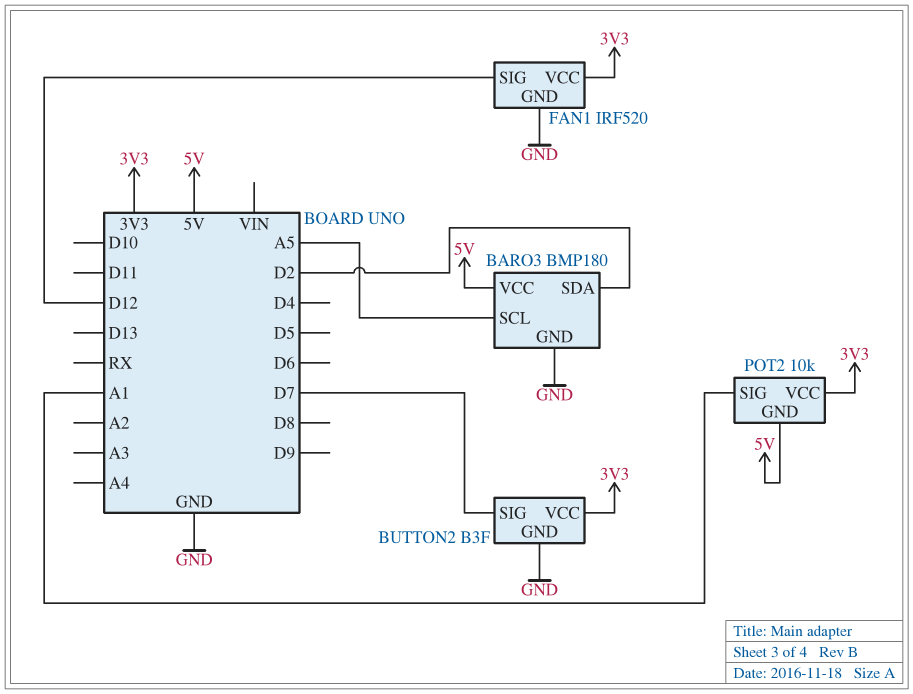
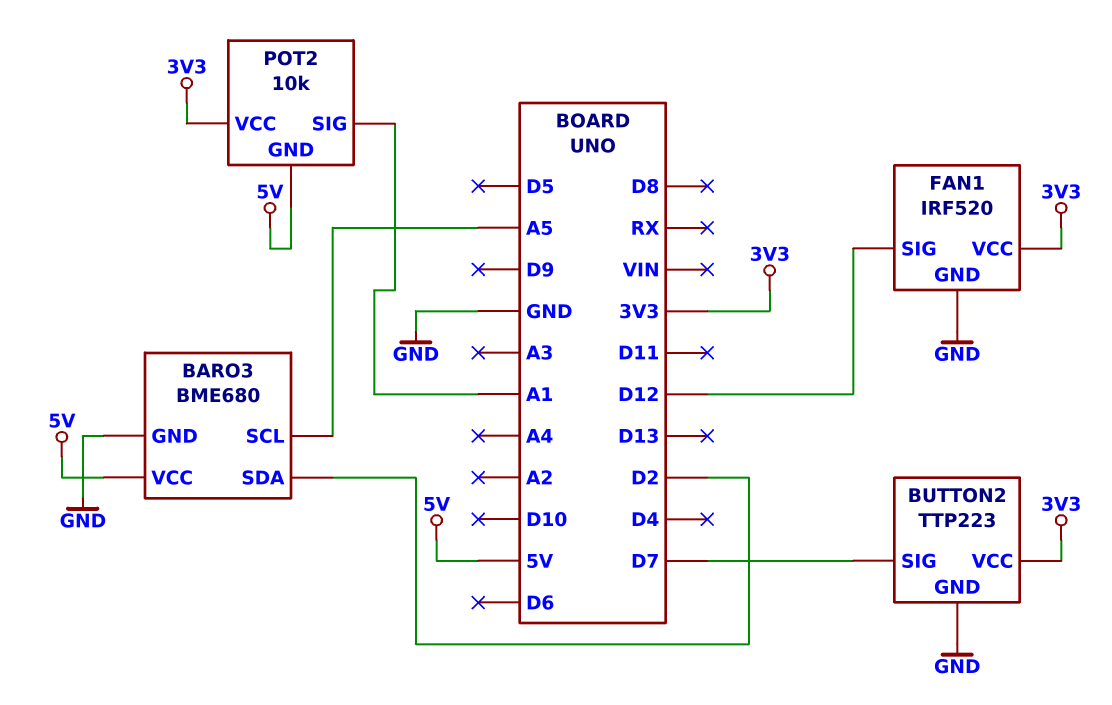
BARO3: BMP180 -> BME680
BUTTON2: B3F -> TTP223

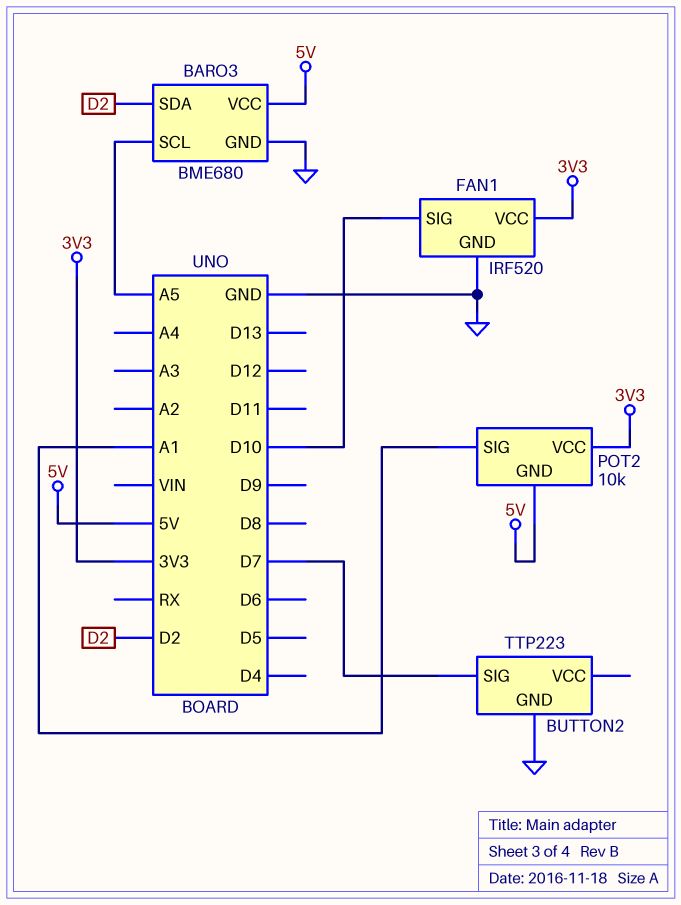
BUTTON2 pin VCC: 3V3 -> none
FAN1 pin SIG: D12 -> D10

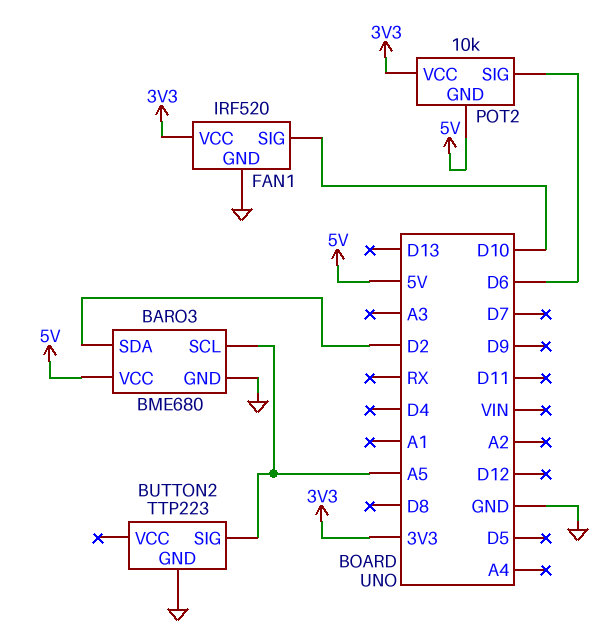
BUTTON2 pin SIG: D7 -> A5
POT2 pin SIG: A1 -> D6

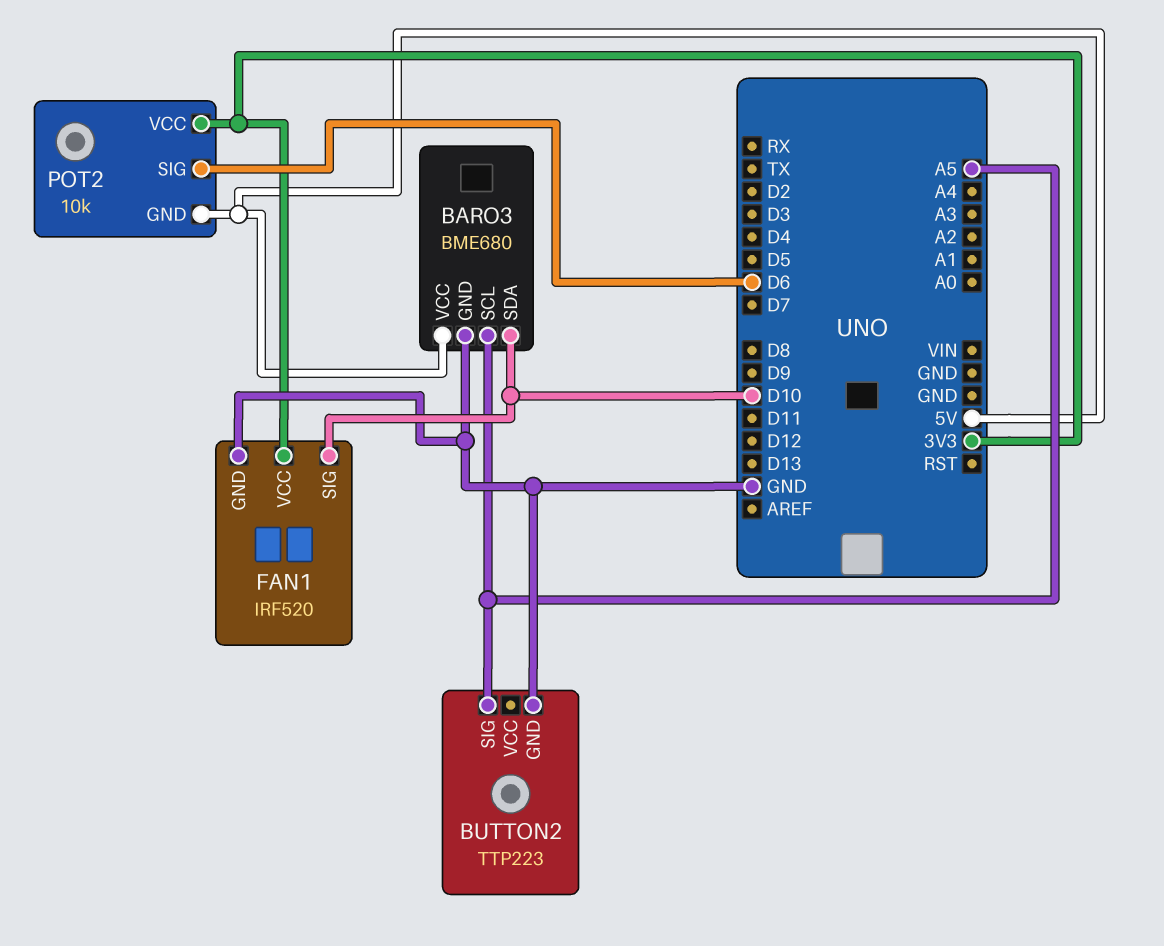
BARO3 pin SDA: D2 -> D10

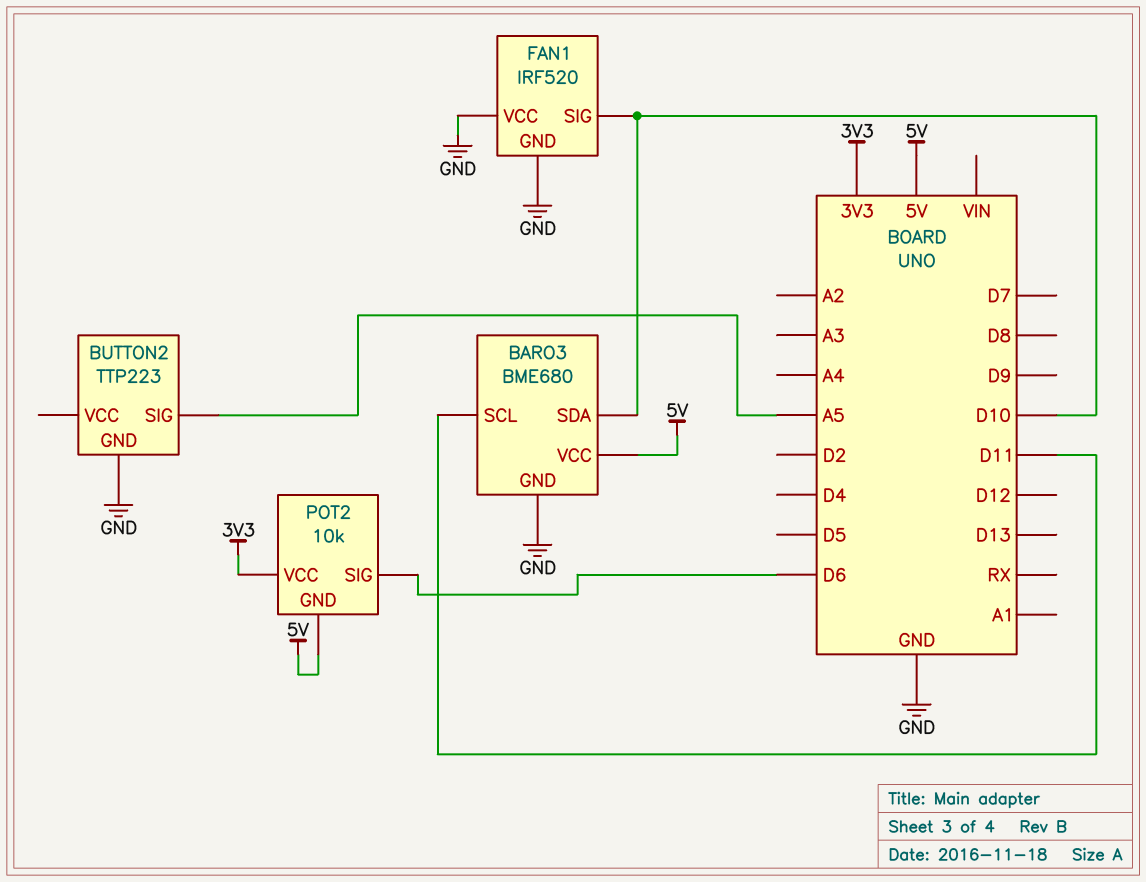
BARO3 pin SCL: A5 -> D11
FAN1 pin VCC: 3V3 -> GND

